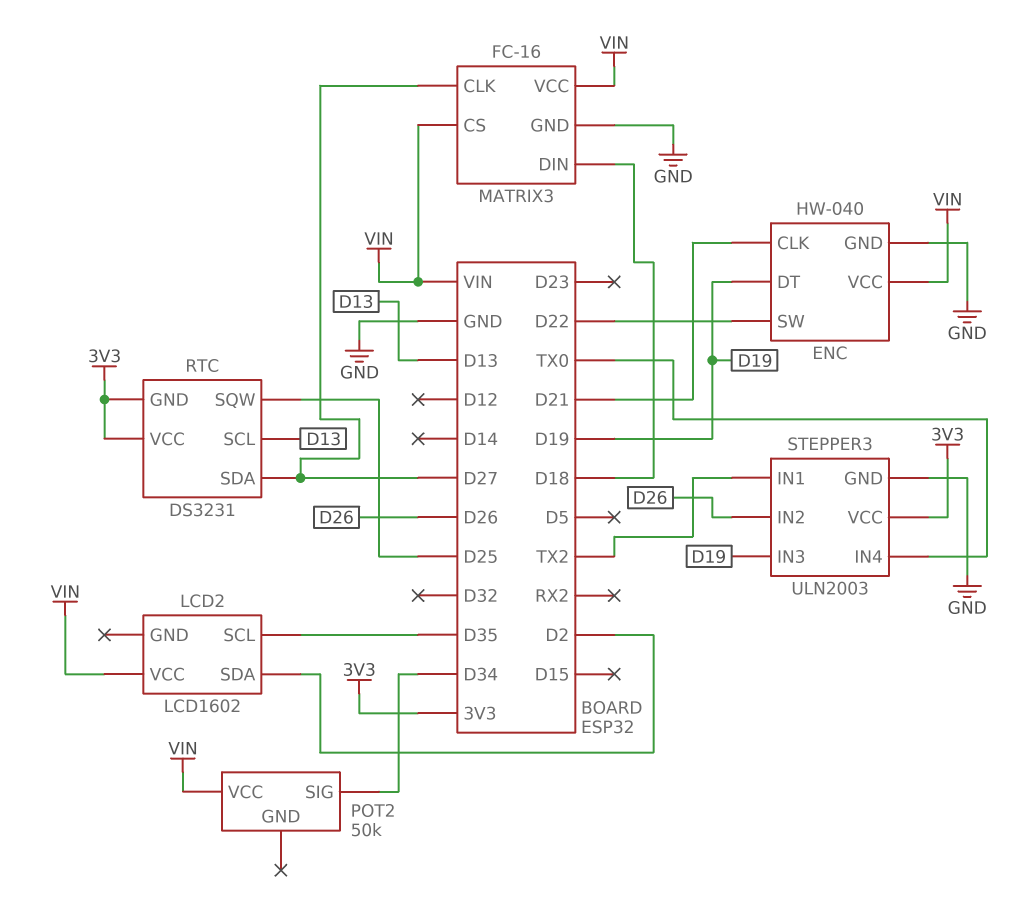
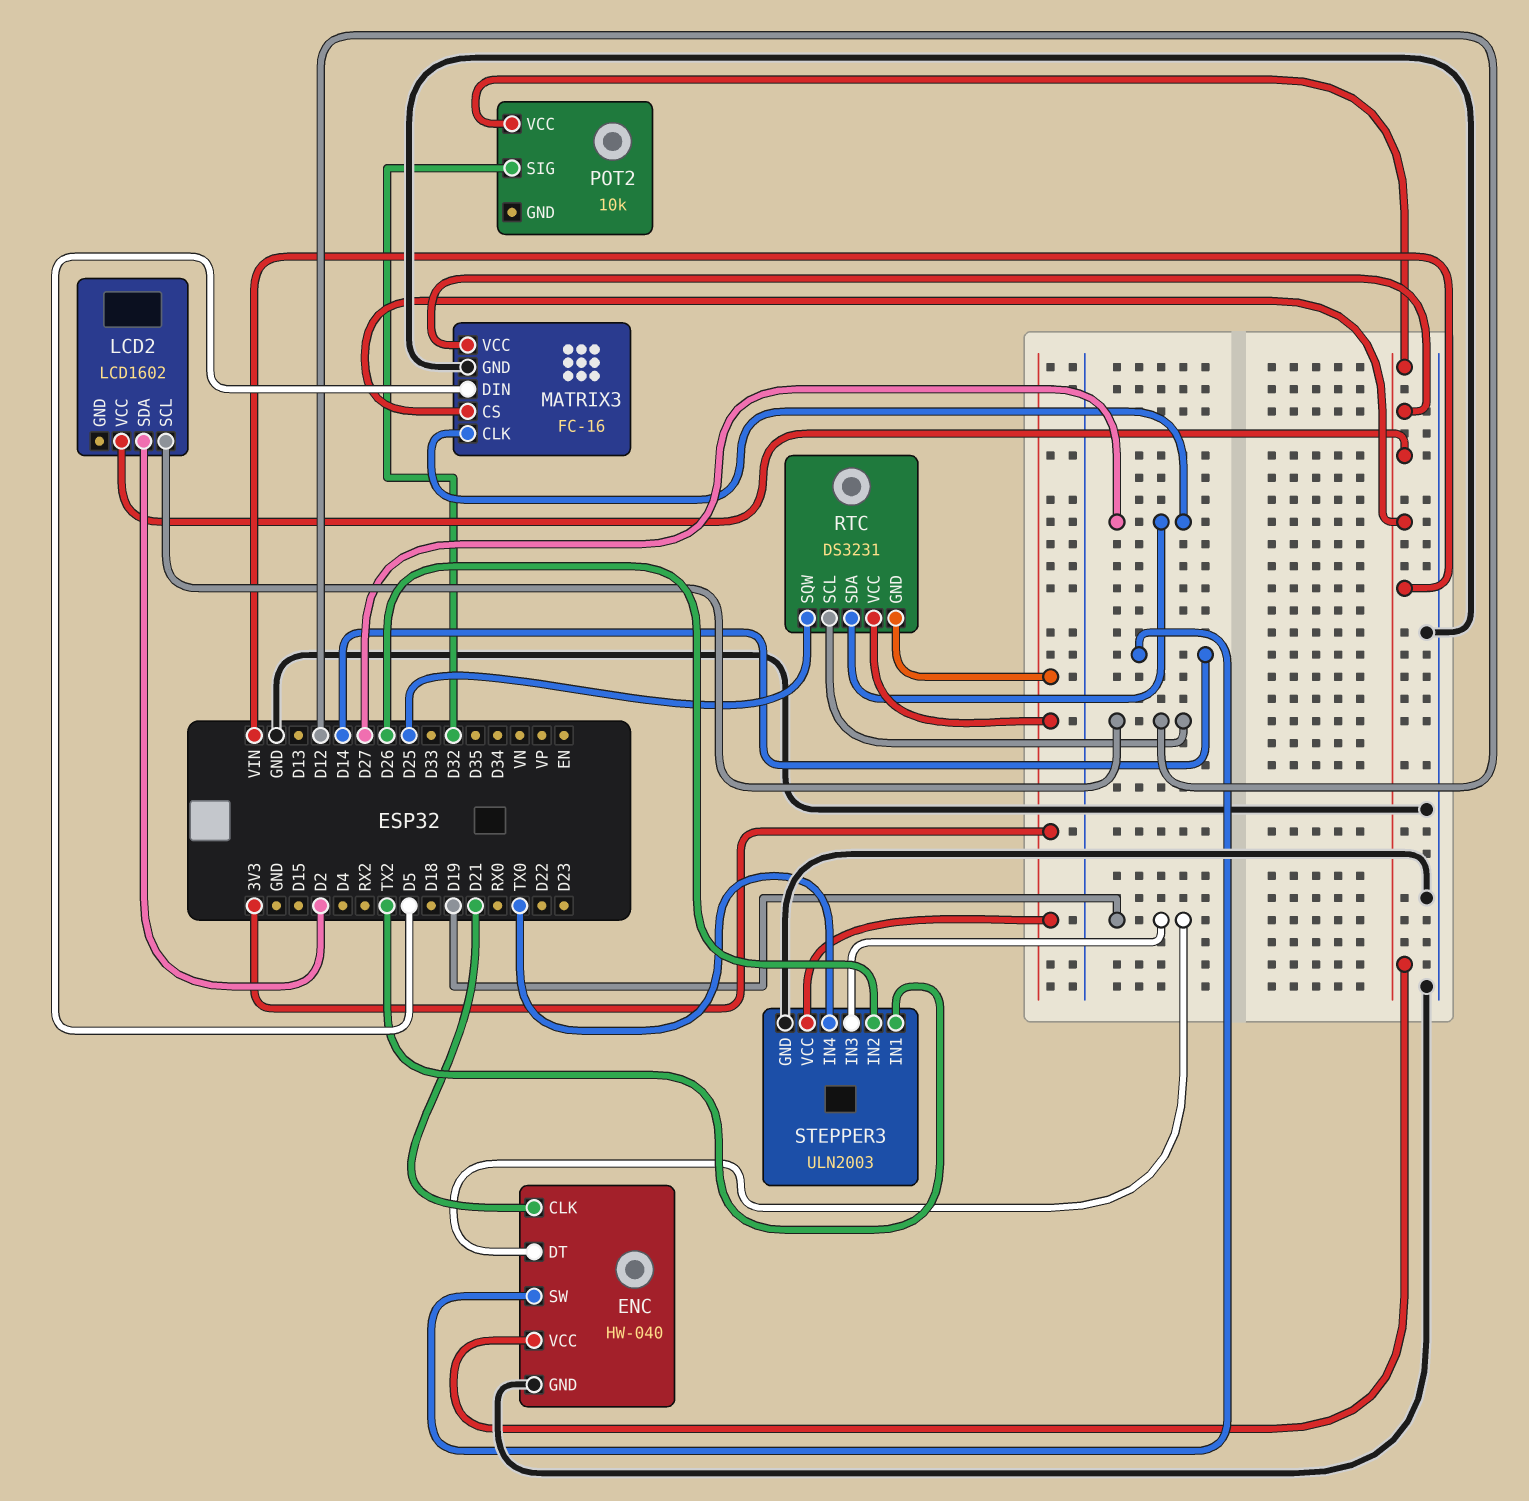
ENC pin SW: D22 -> D14
LCD2 pin SCL: D35 -> D12
MATRIX3 pin DIN: D18 -> D5
POT2: 50k -> 10k
POT2 pin SIG: D34 -> D32
RTC pin SCL: D13 -> D12

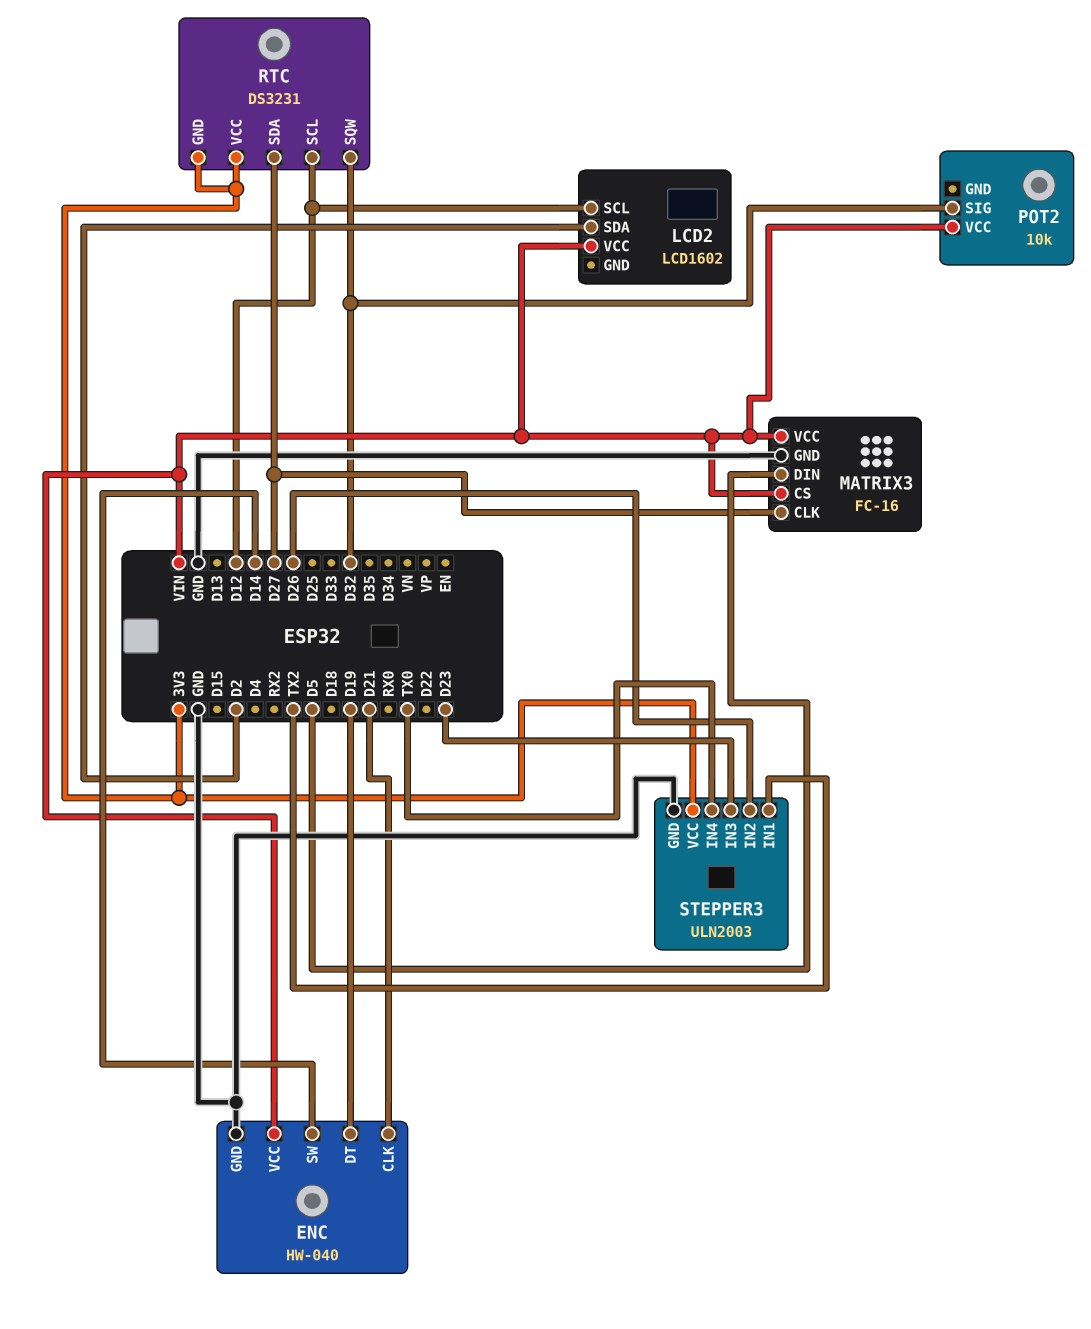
RTC pin SQW: D25 -> D32
STEPPER3 pin IN3: D19 -> D23

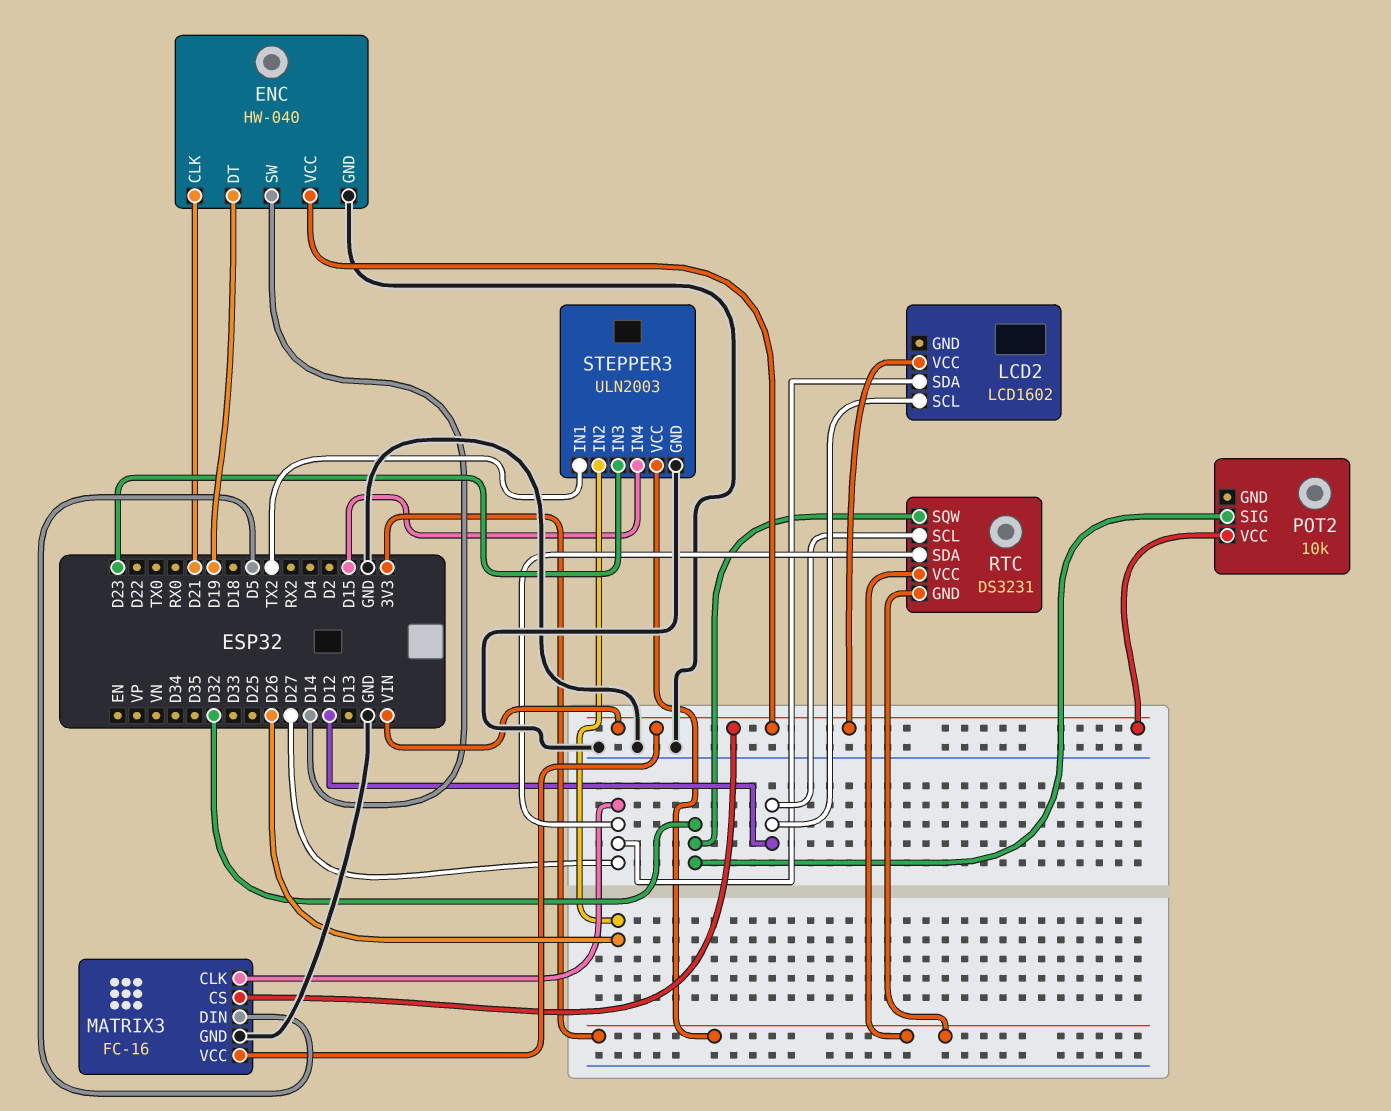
LCD2 pin SDA: D2 -> D27
STEPPER3 pin IN4: TX0 -> D15

